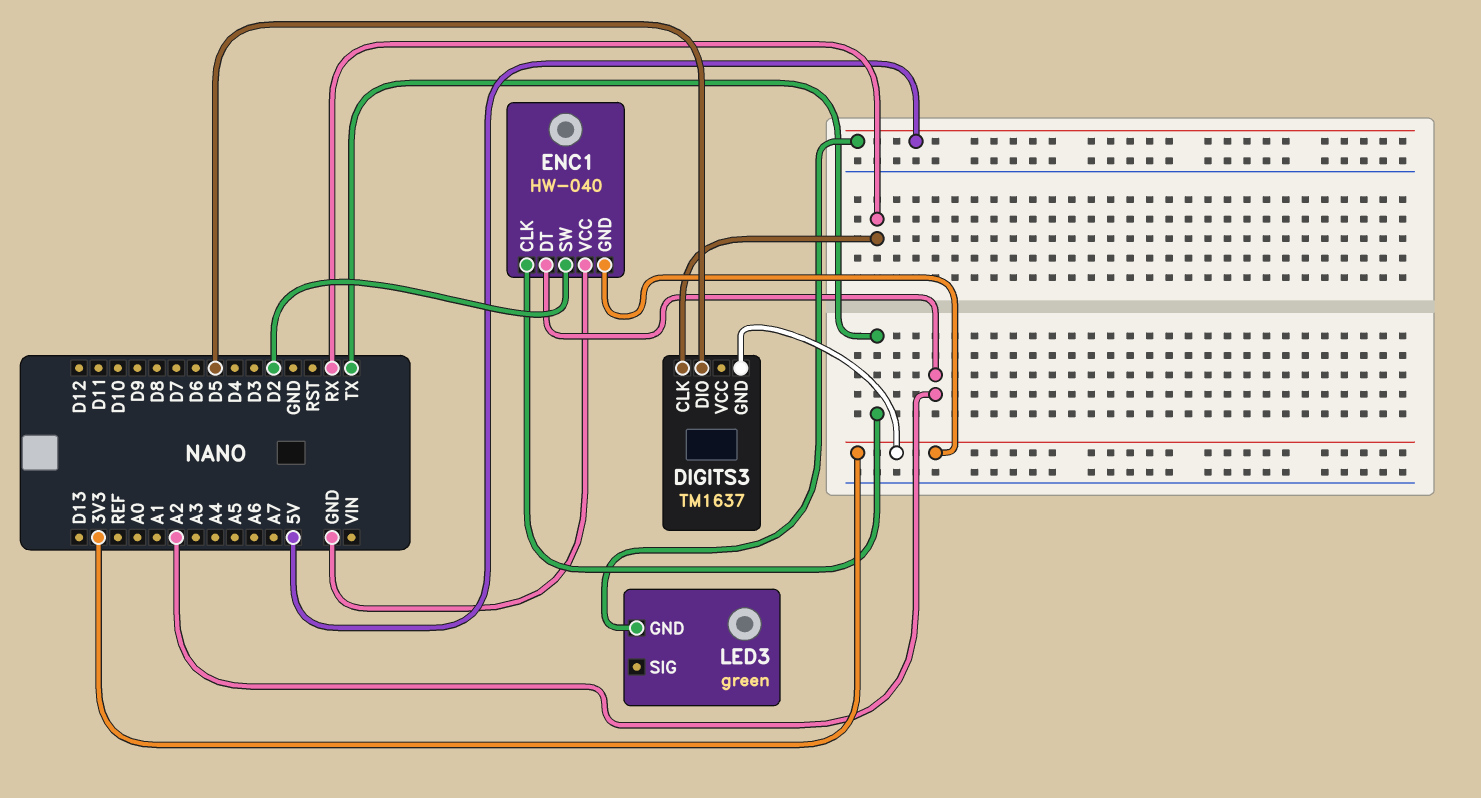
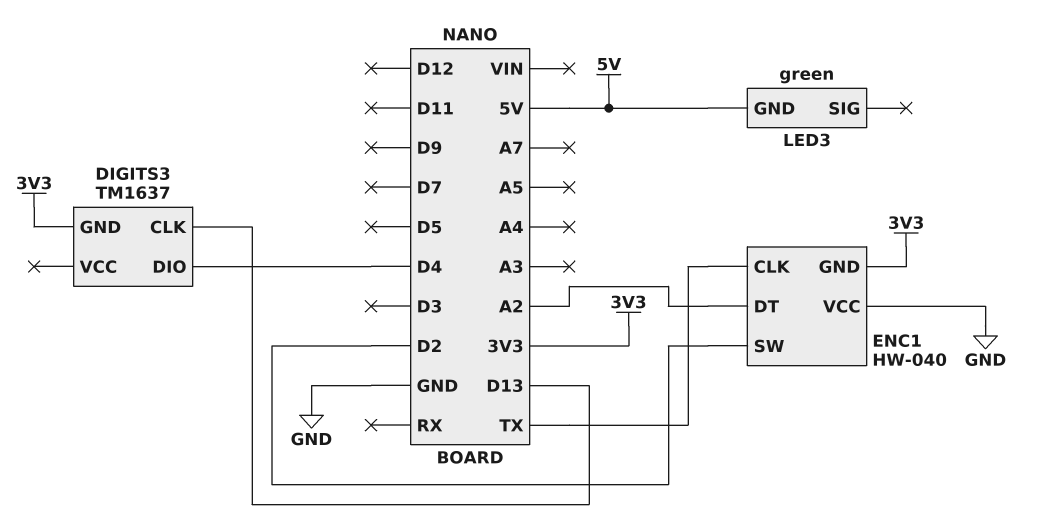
DIGITS3 pin CLK: RX -> D13
DIGITS3 pin DIO: D5 -> D4

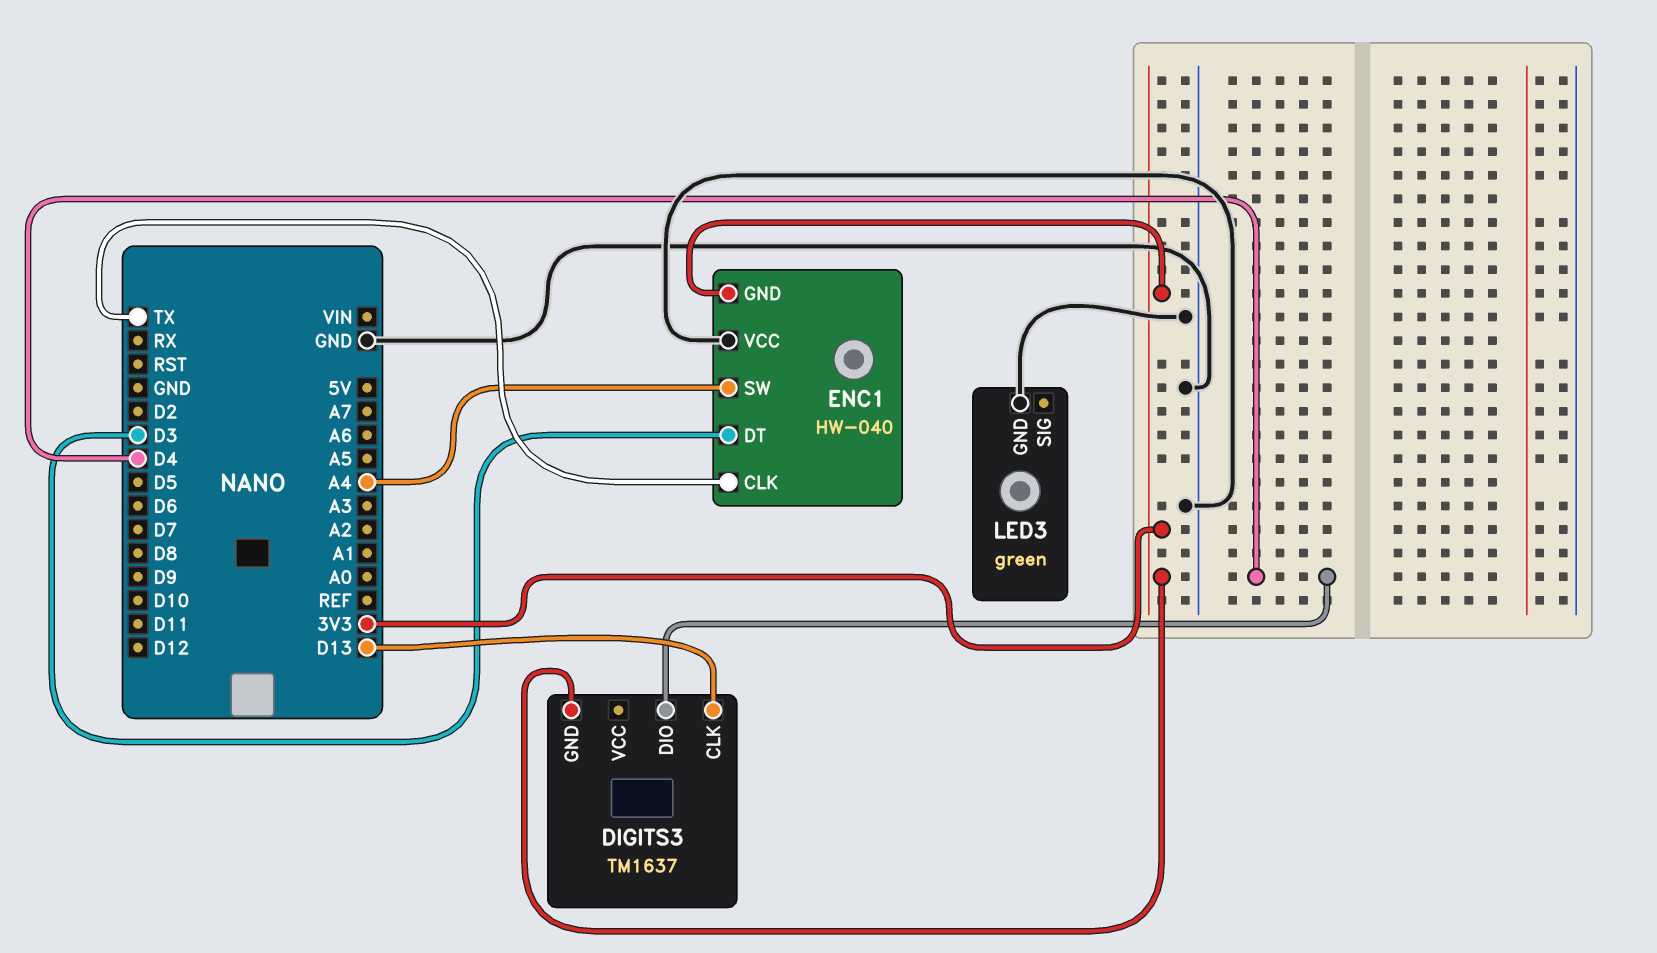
ENC1 pin DT: A2 -> D3
ENC1 pin SW: D2 -> A4
LED3 pin GND: 5V -> GND

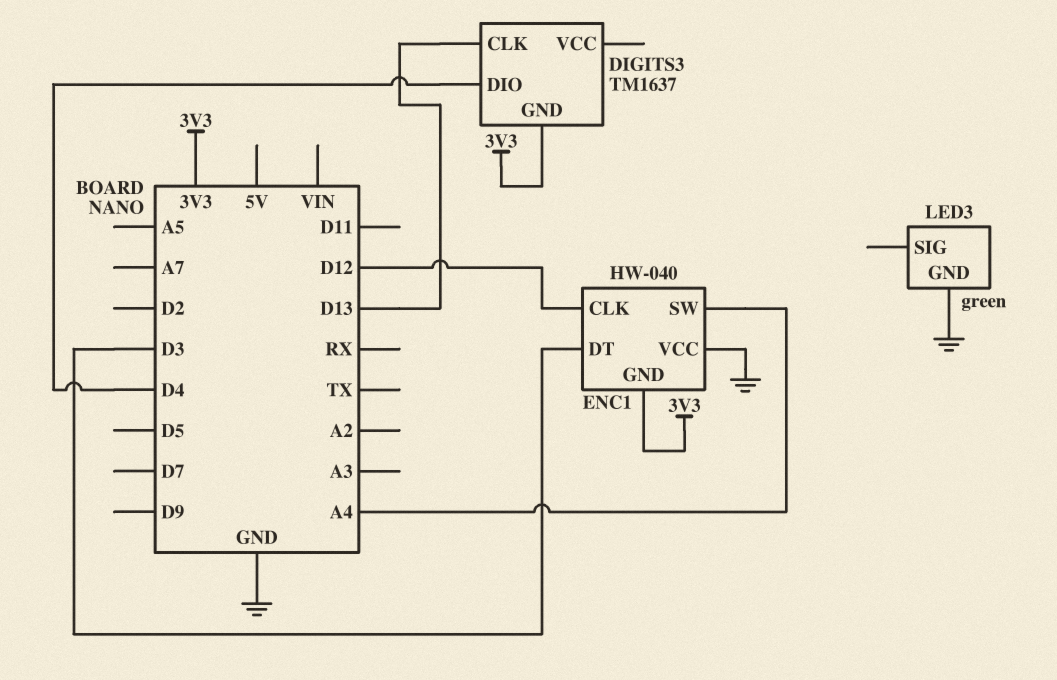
ENC1 pin CLK: TX -> D12

